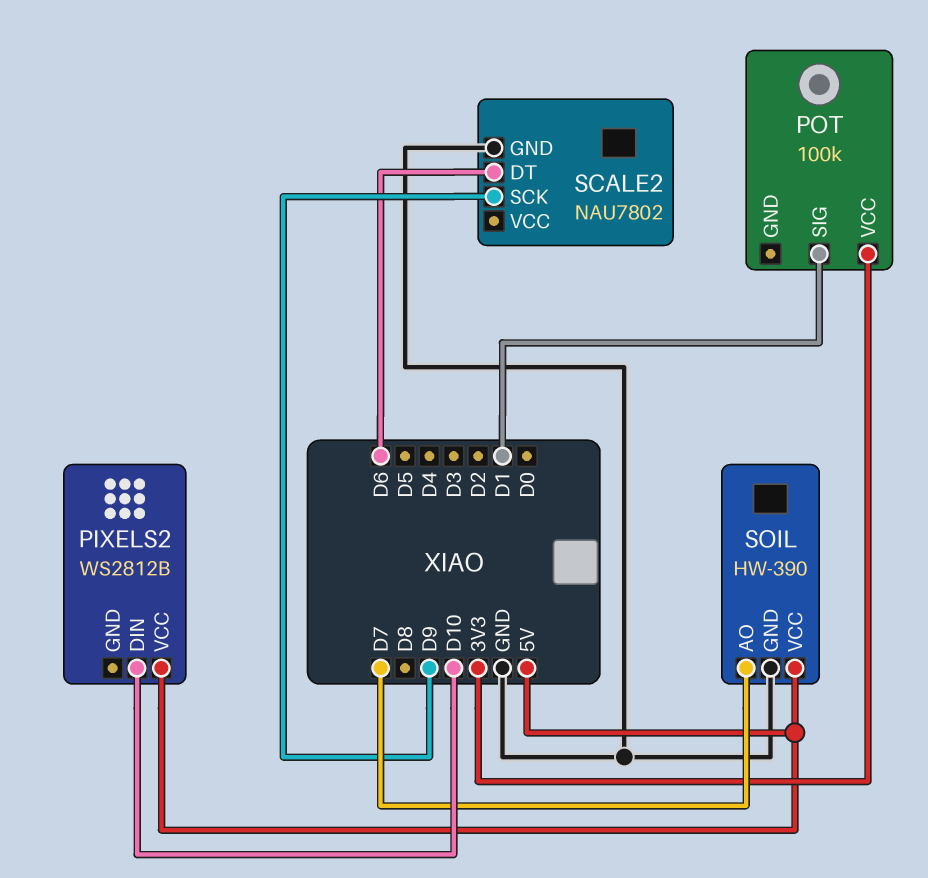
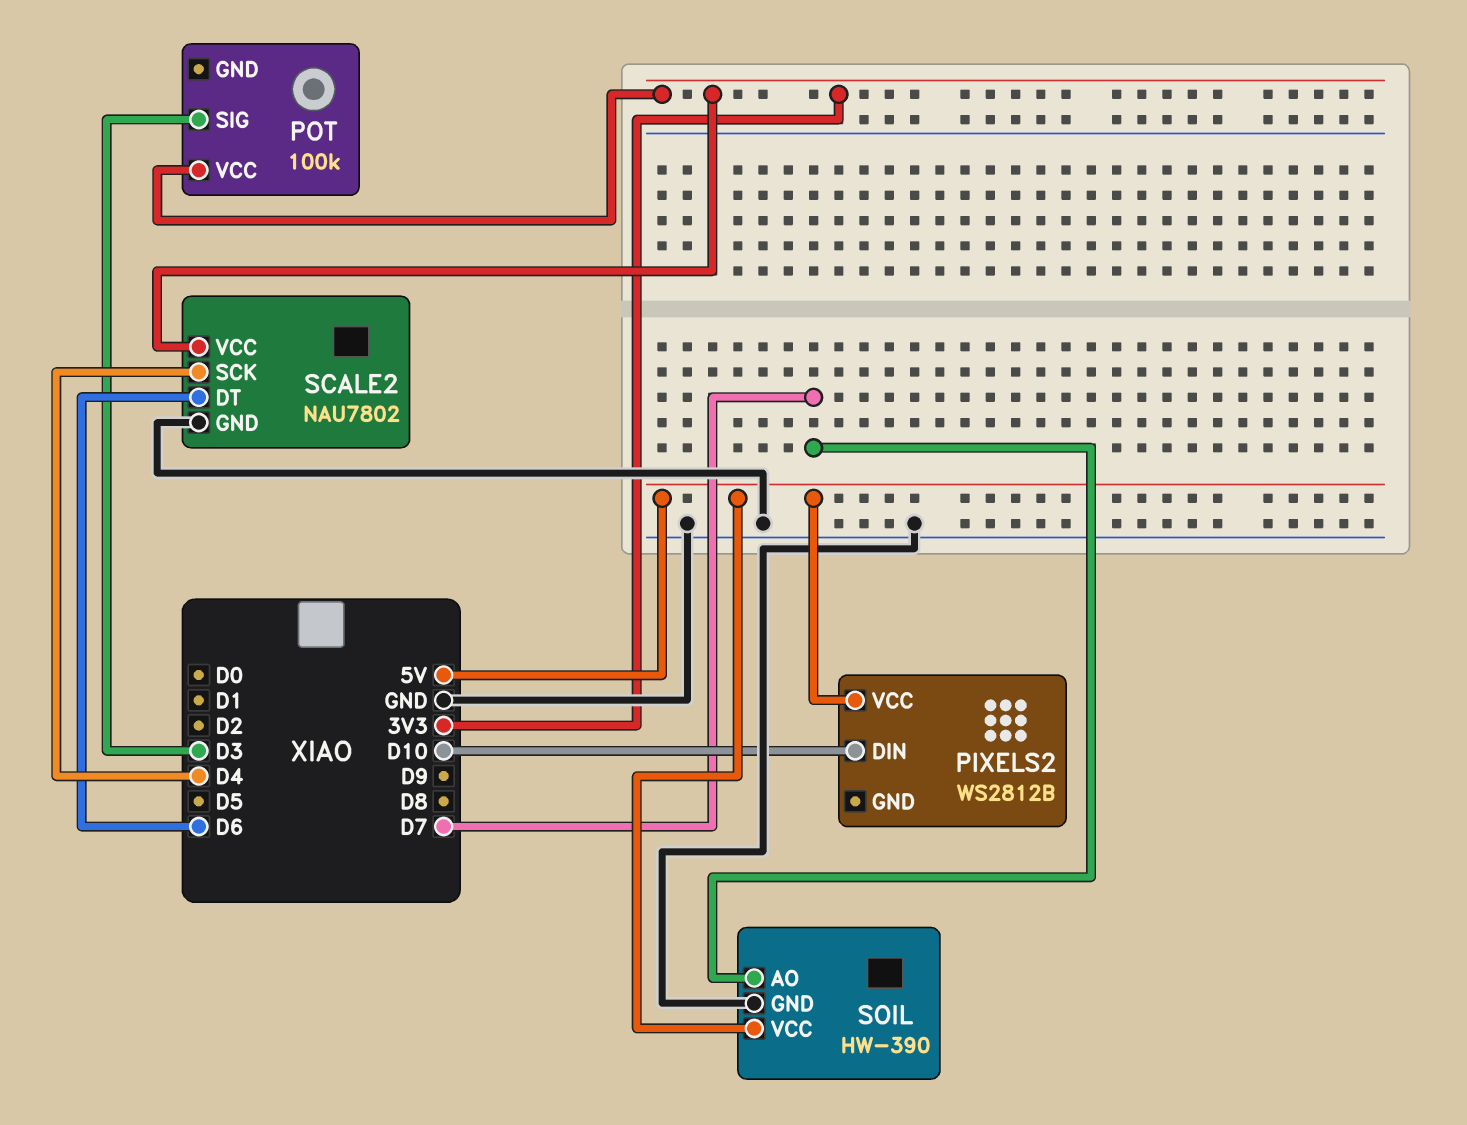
POT pin SIG: D1 -> D3
SCALE2 pin SCK: D9 -> D4
SCALE2 pin VCC: none -> 3V3

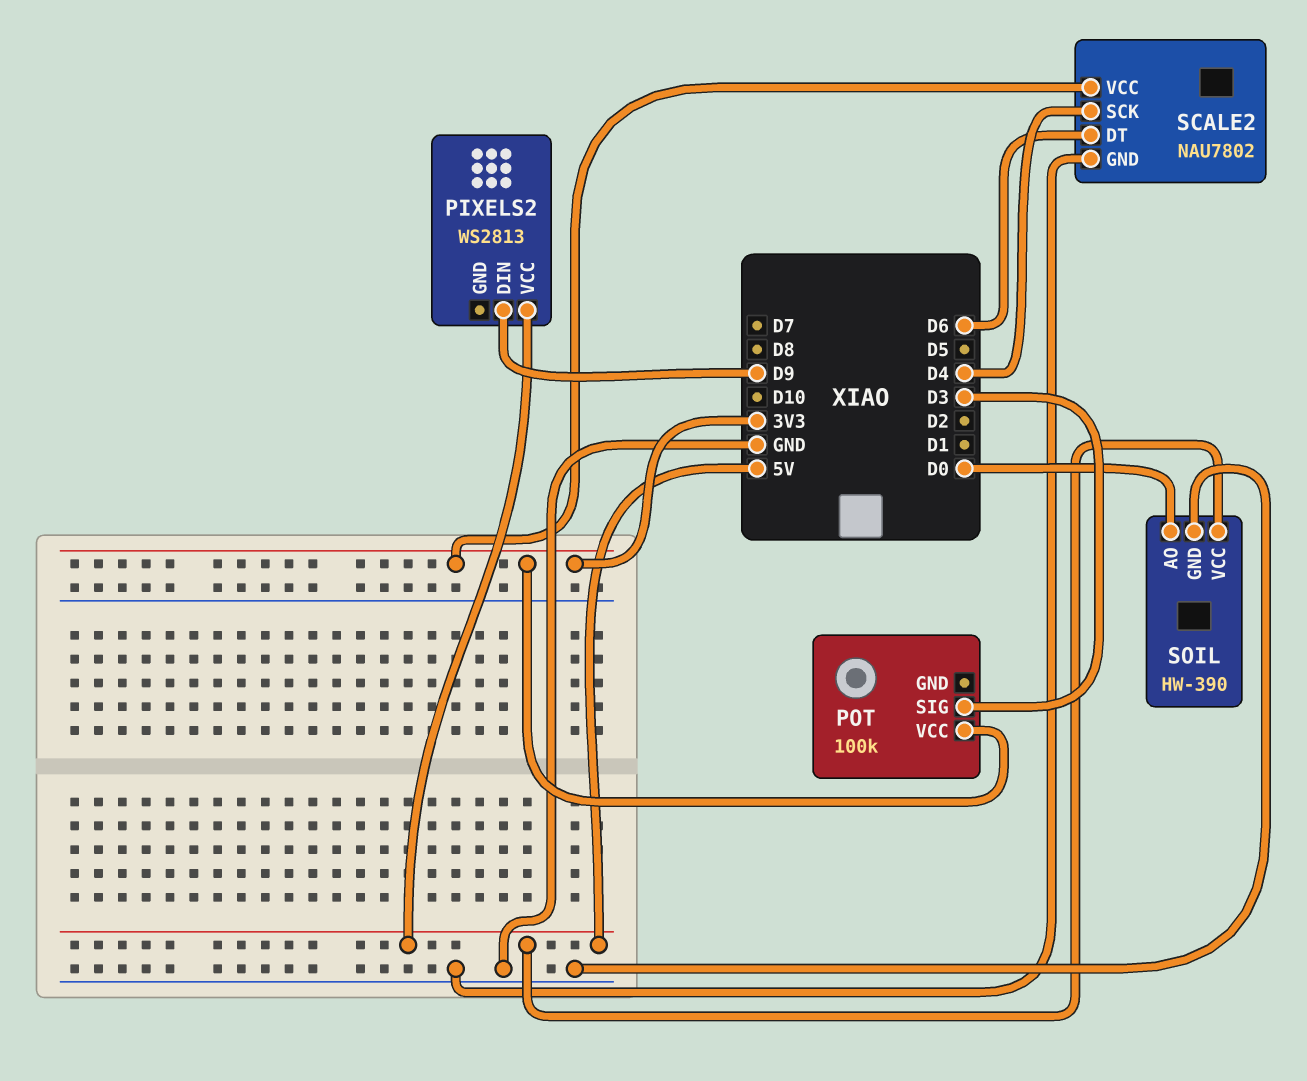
PIXELS2: WS2812B -> WS2813
PIXELS2 pin DIN: D10 -> D9
SOIL pin AO: D7 -> D0

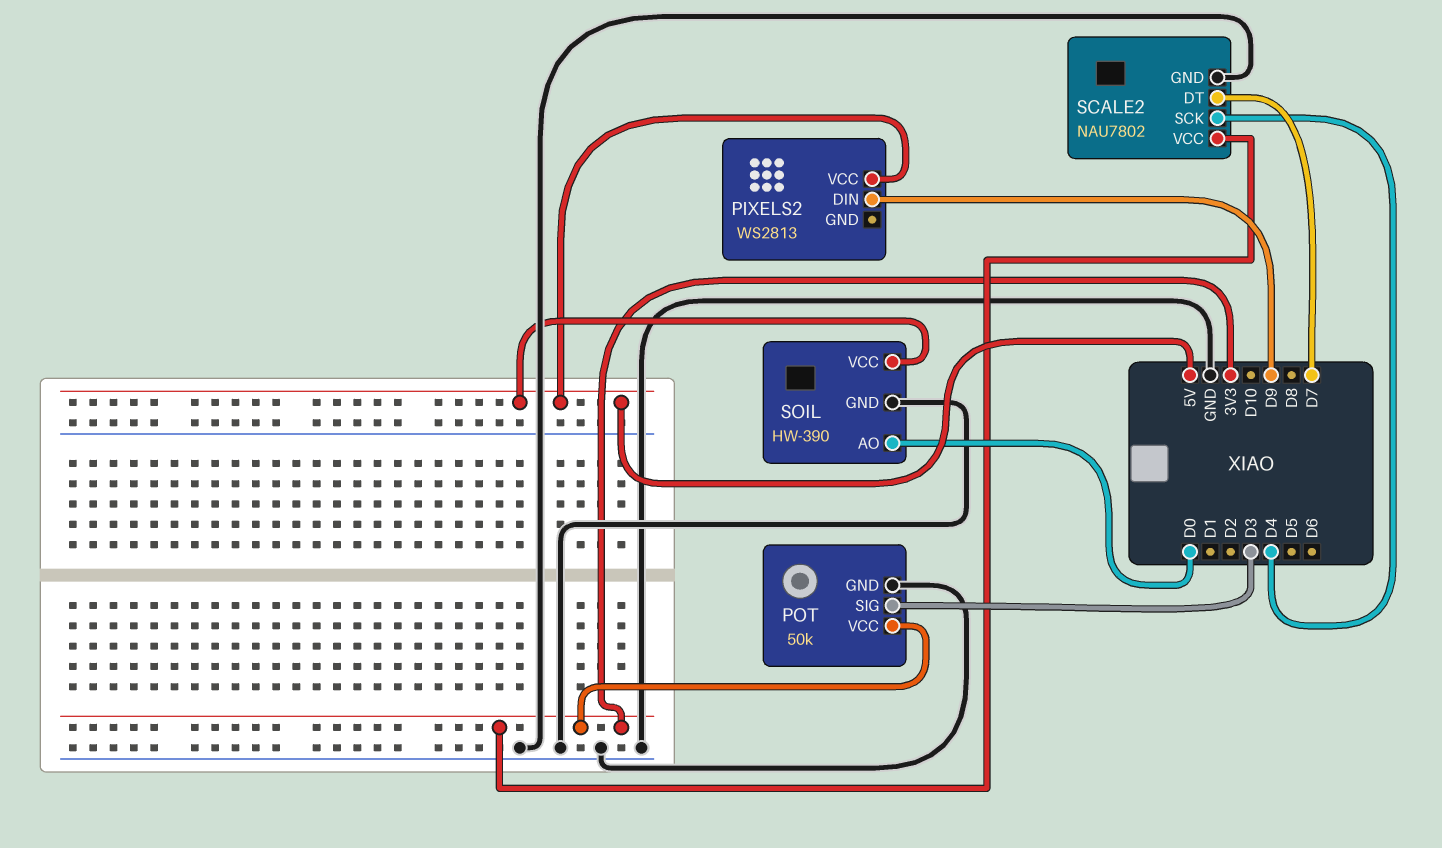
POT: 100k -> 50k
POT pin GND: none -> GND
SCALE2 pin DT: D6 -> D7

